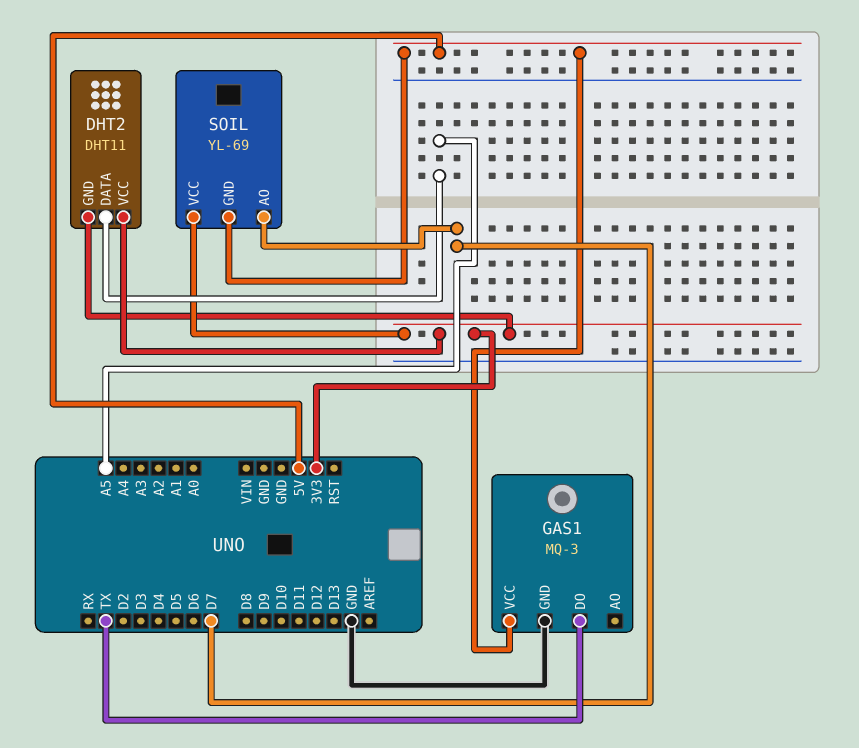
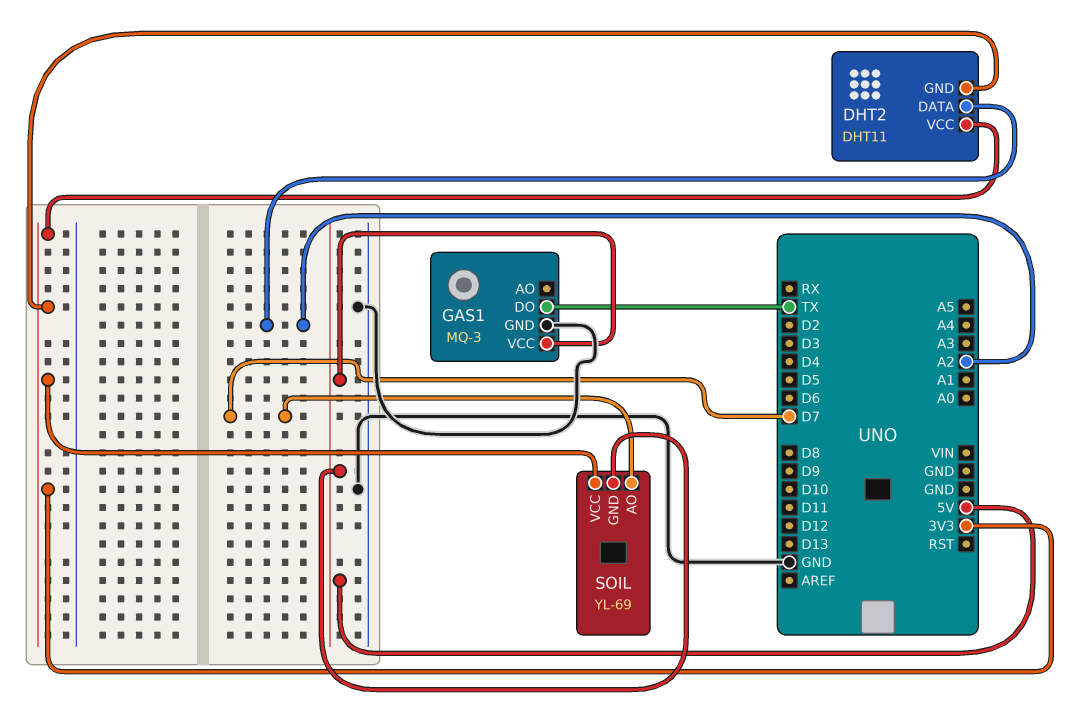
DHT2 pin DATA: A5 -> A2

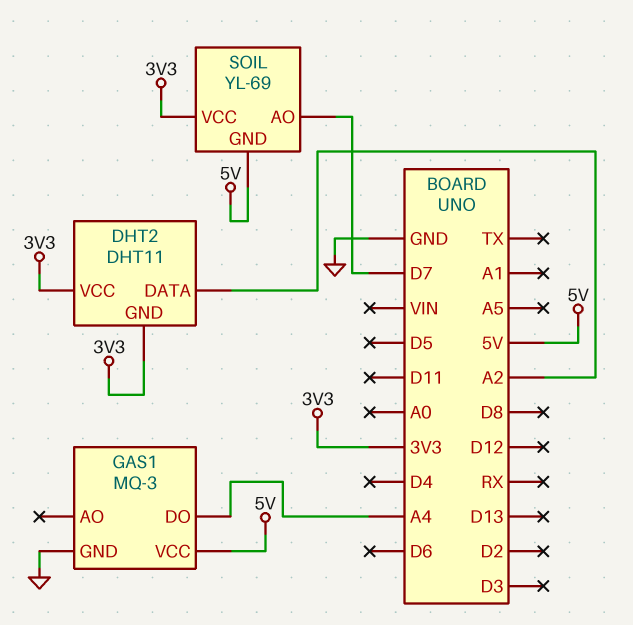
GAS1 pin DO: TX -> A4

